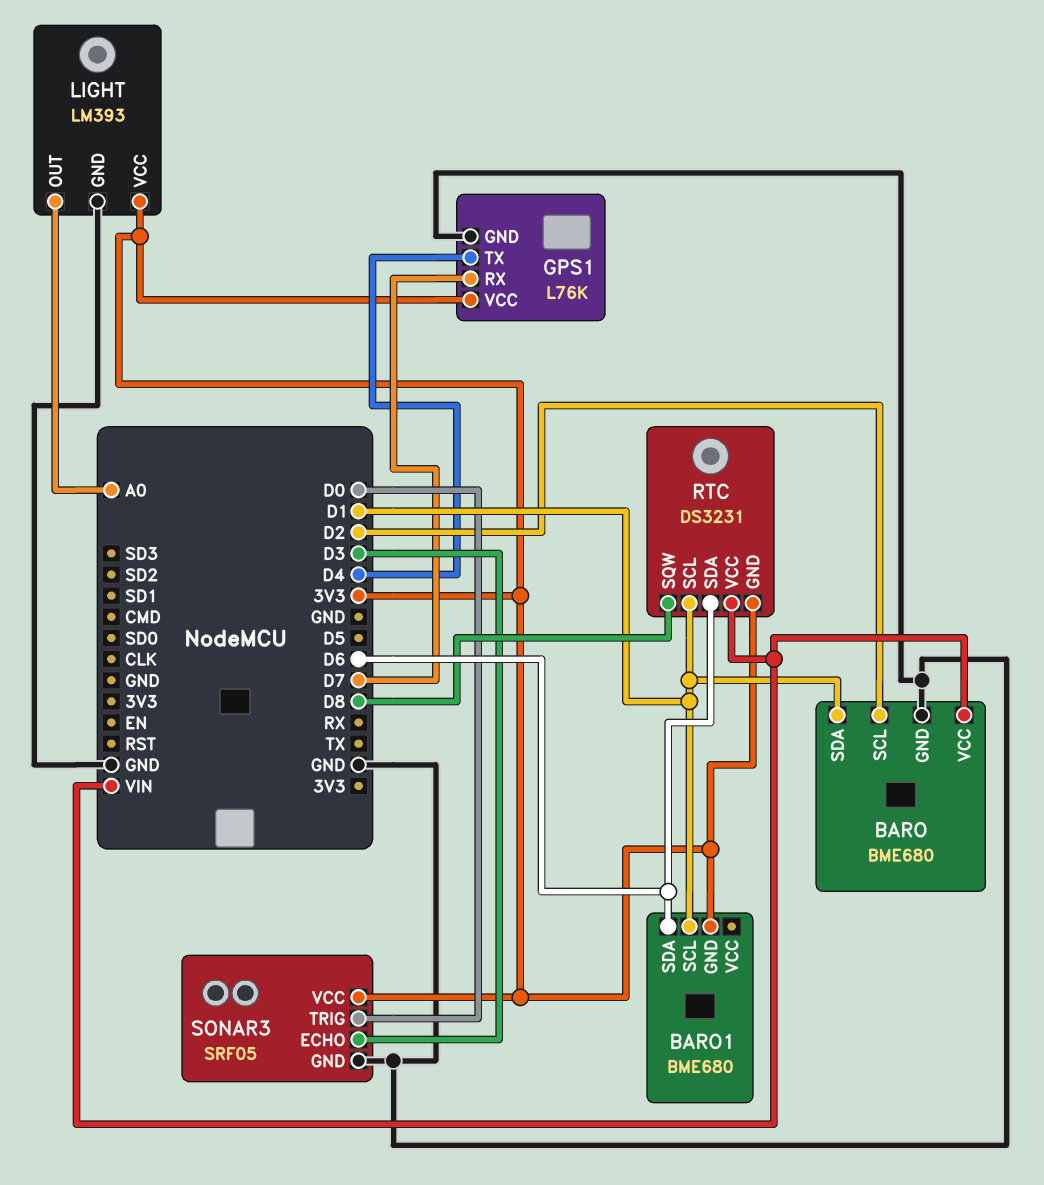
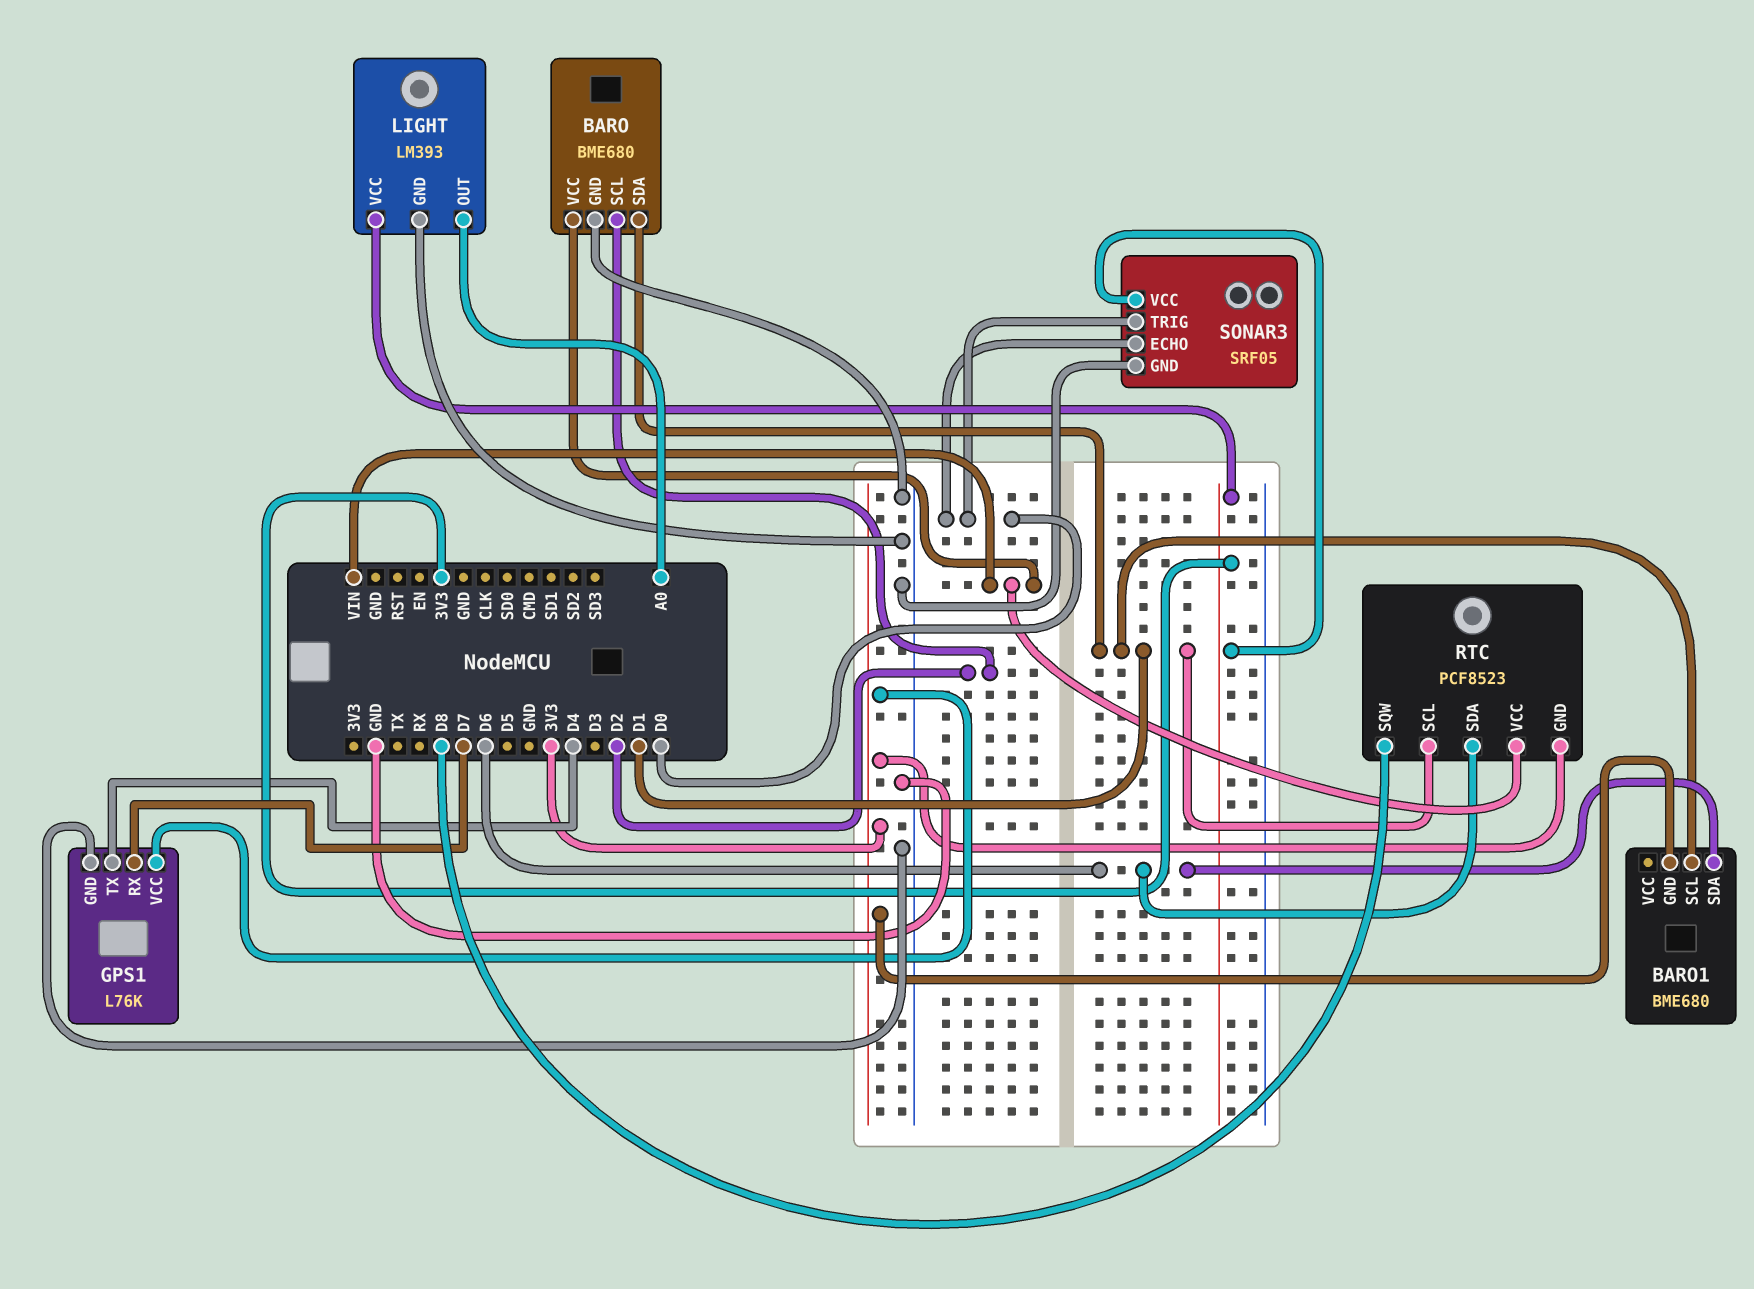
RTC: DS3231 -> PCF8523
SONAR3 pin ECHO: D3 -> D0

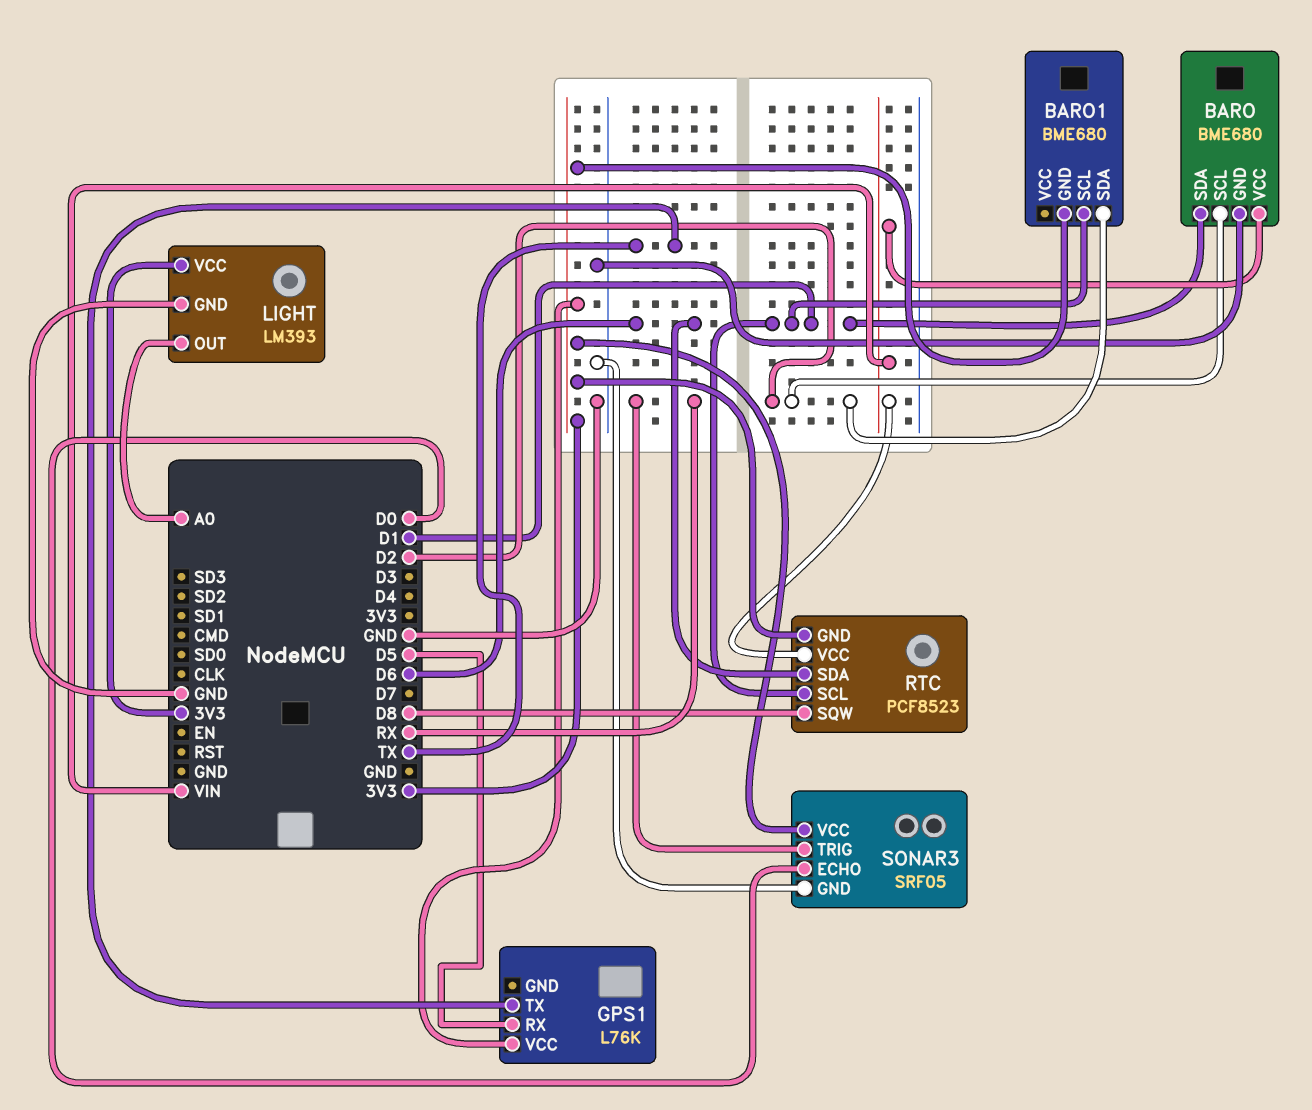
BARO1 pin SDA: D6 -> D2
GPS1 pin GND: GND -> none
GPS1 pin RX: D7 -> D5
GPS1 pin TX: D4 -> TX
SONAR3 pin TRIG: D0 -> RX

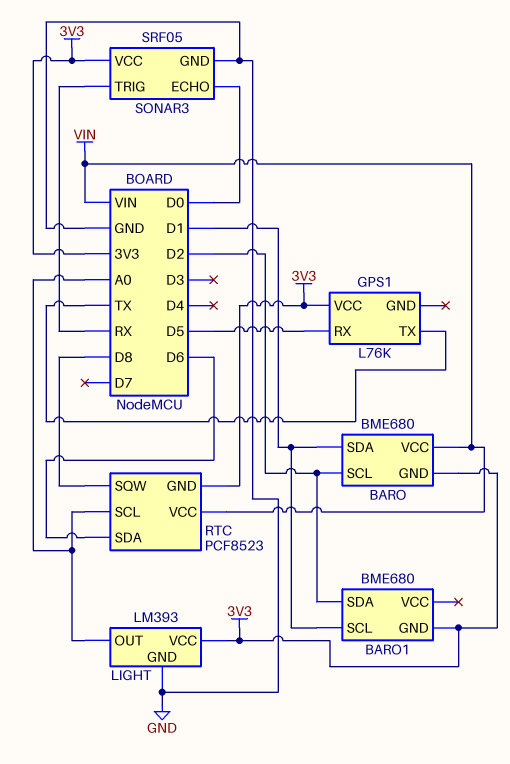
BARO pin GND: GND -> 3V3
RTC pin SCL: D1 -> A0

